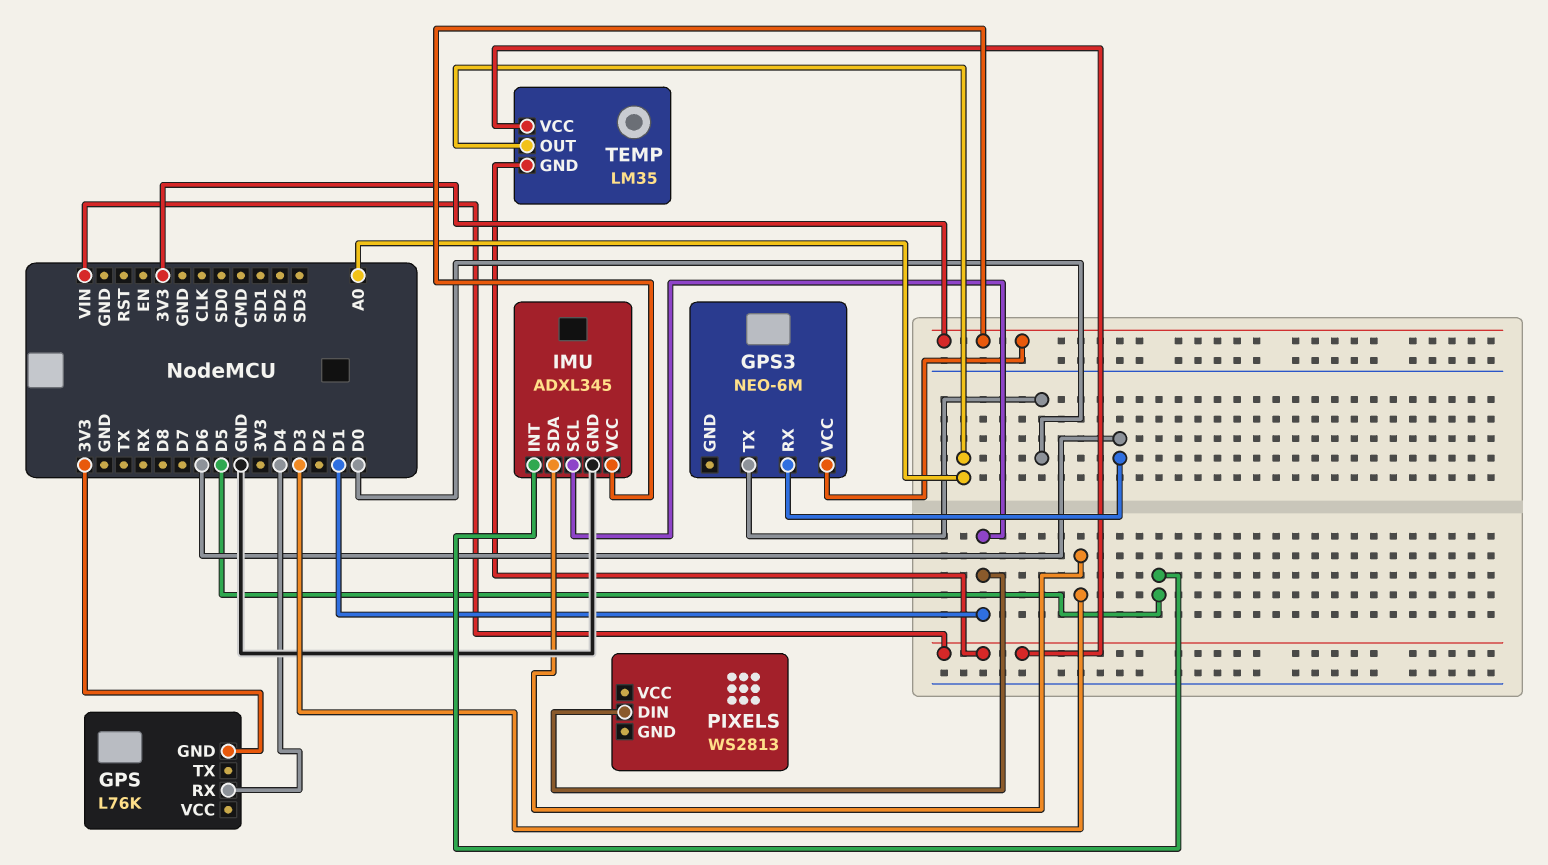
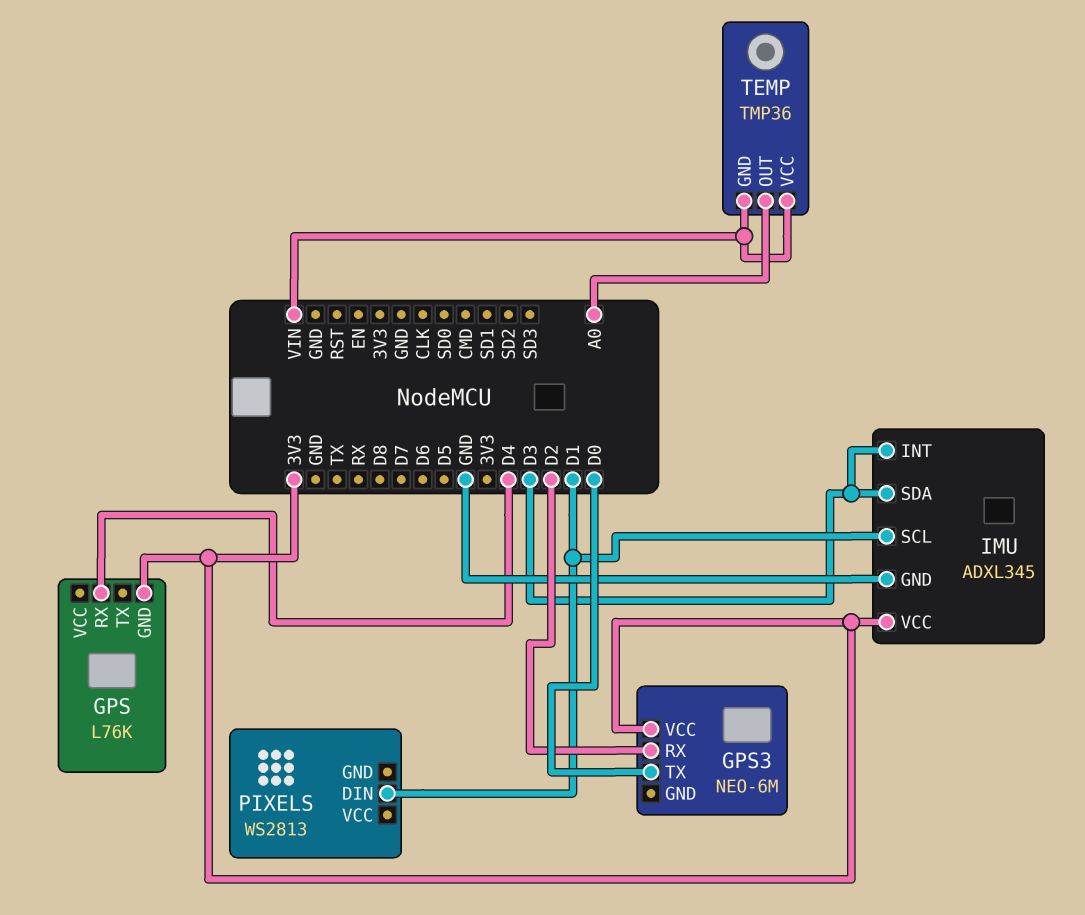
GPS3 pin RX: D6 -> D2
IMU pin INT: D5 -> D3
TEMP: LM35 -> TMP36

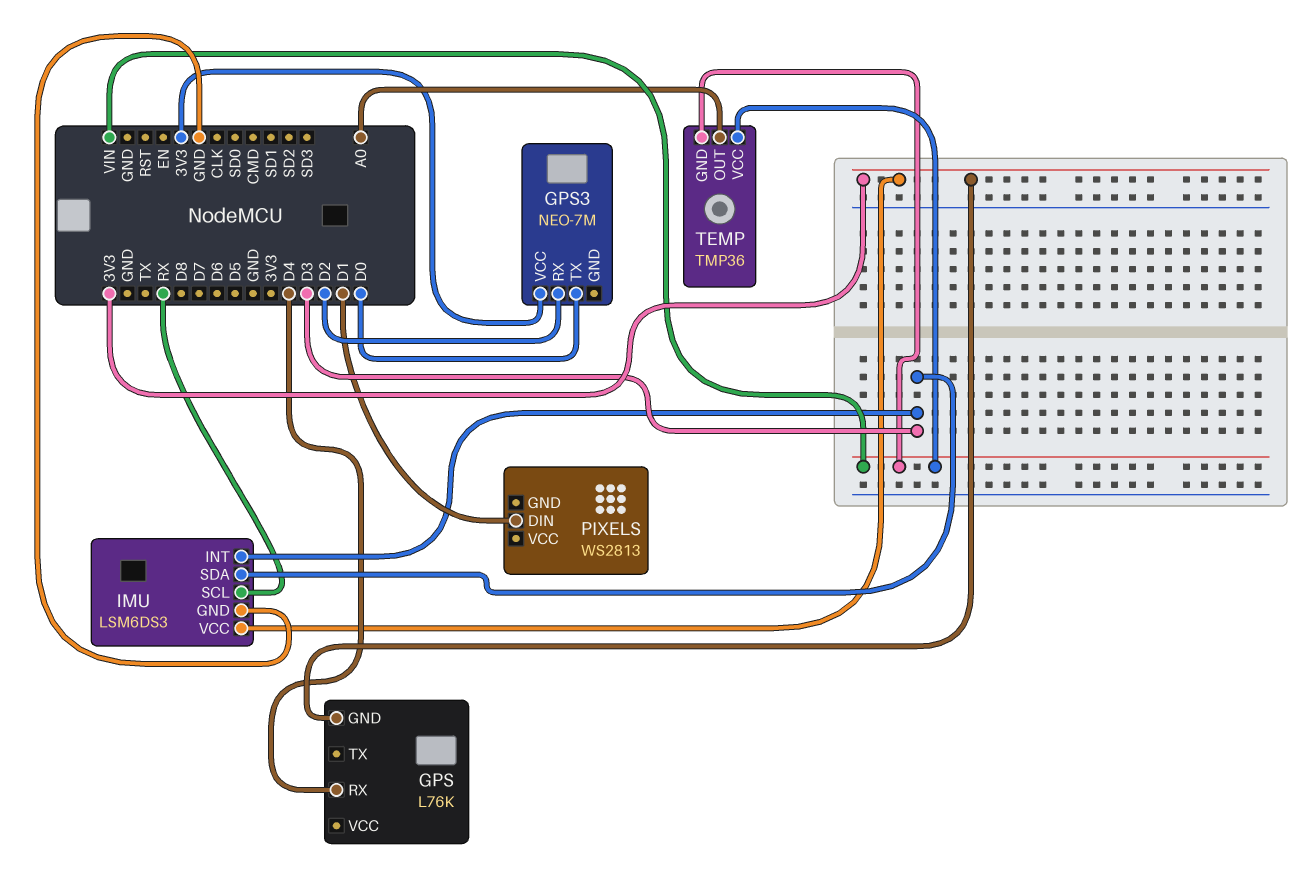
GPS3: NEO-6M -> NEO-7M
IMU: ADXL345 -> LSM6DS3
IMU pin SCL: D1 -> RX

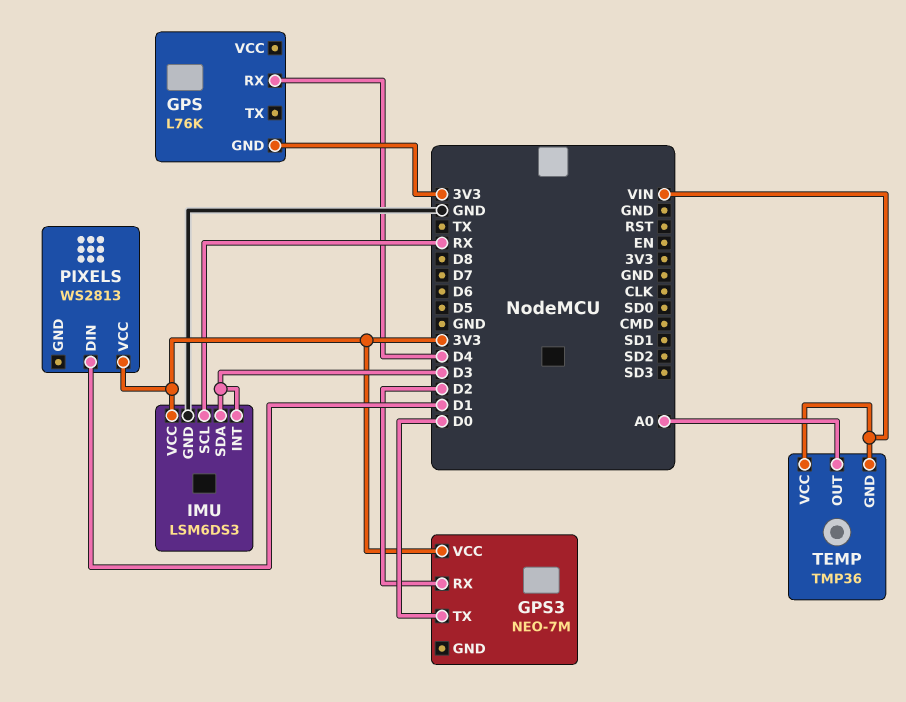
PIXELS pin VCC: none -> 3V3

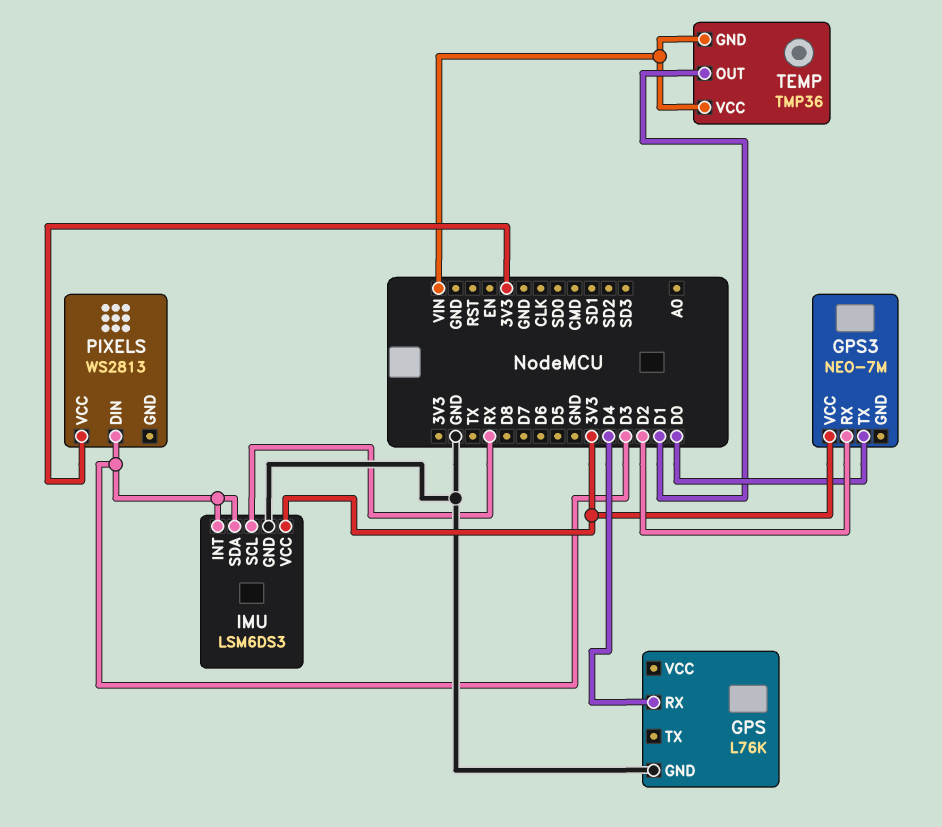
GPS pin GND: 3V3 -> GND
PIXELS pin DIN: D1 -> D3
TEMP pin OUT: A0 -> D1

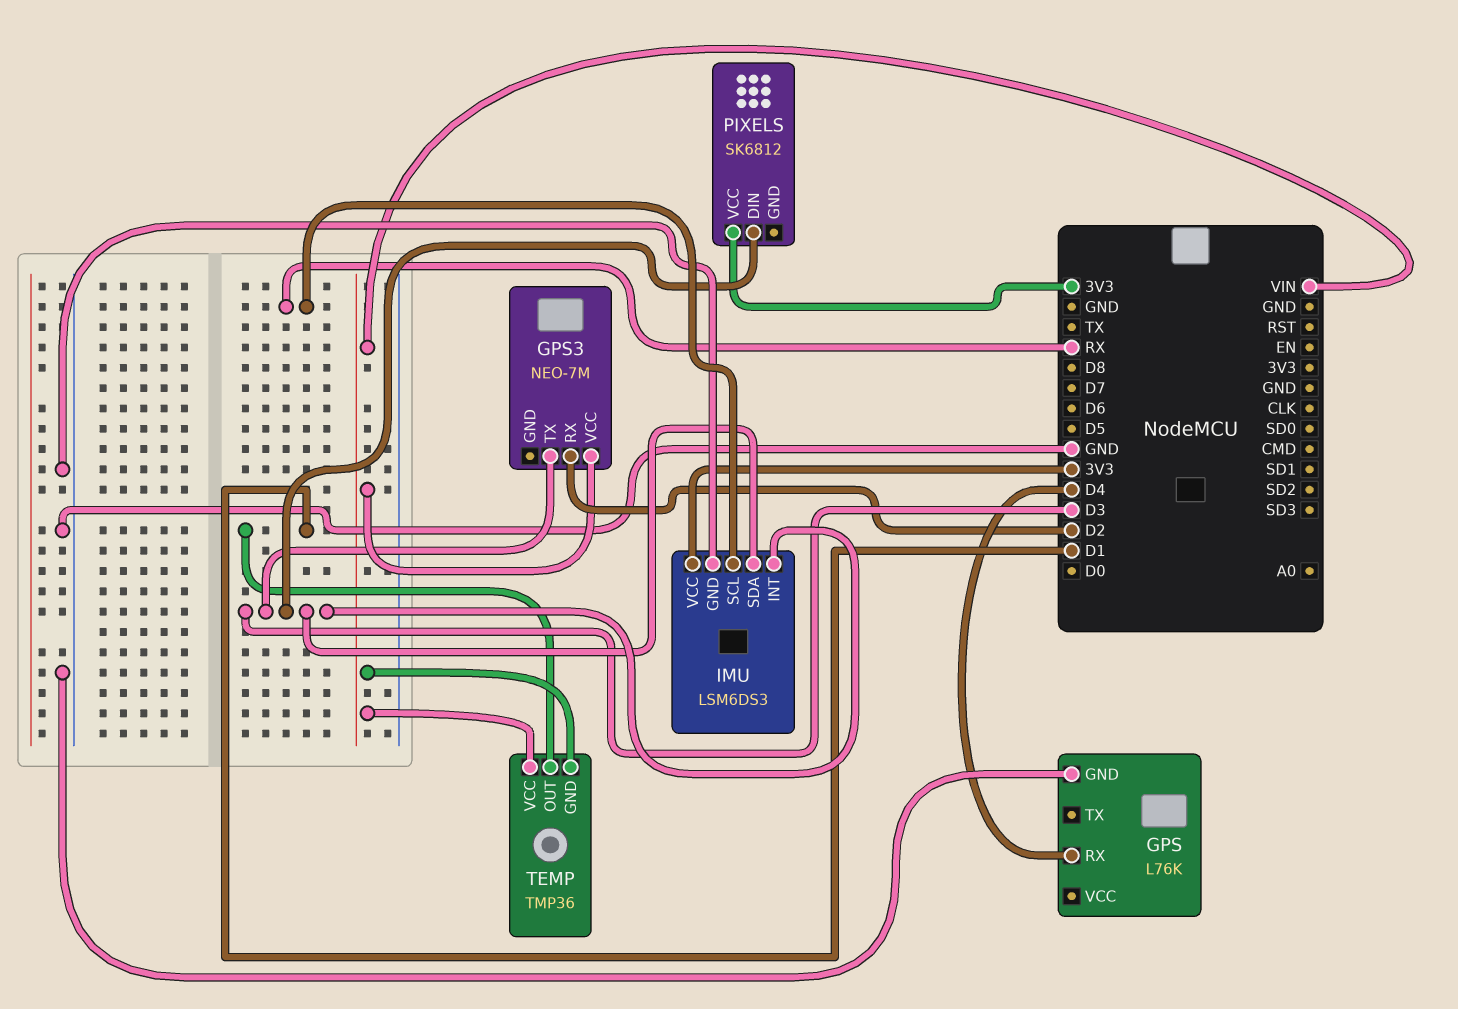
GPS3 pin TX: D0 -> D3
GPS3 pin VCC: 3V3 -> VIN
PIXELS: WS2813 -> SK6812

